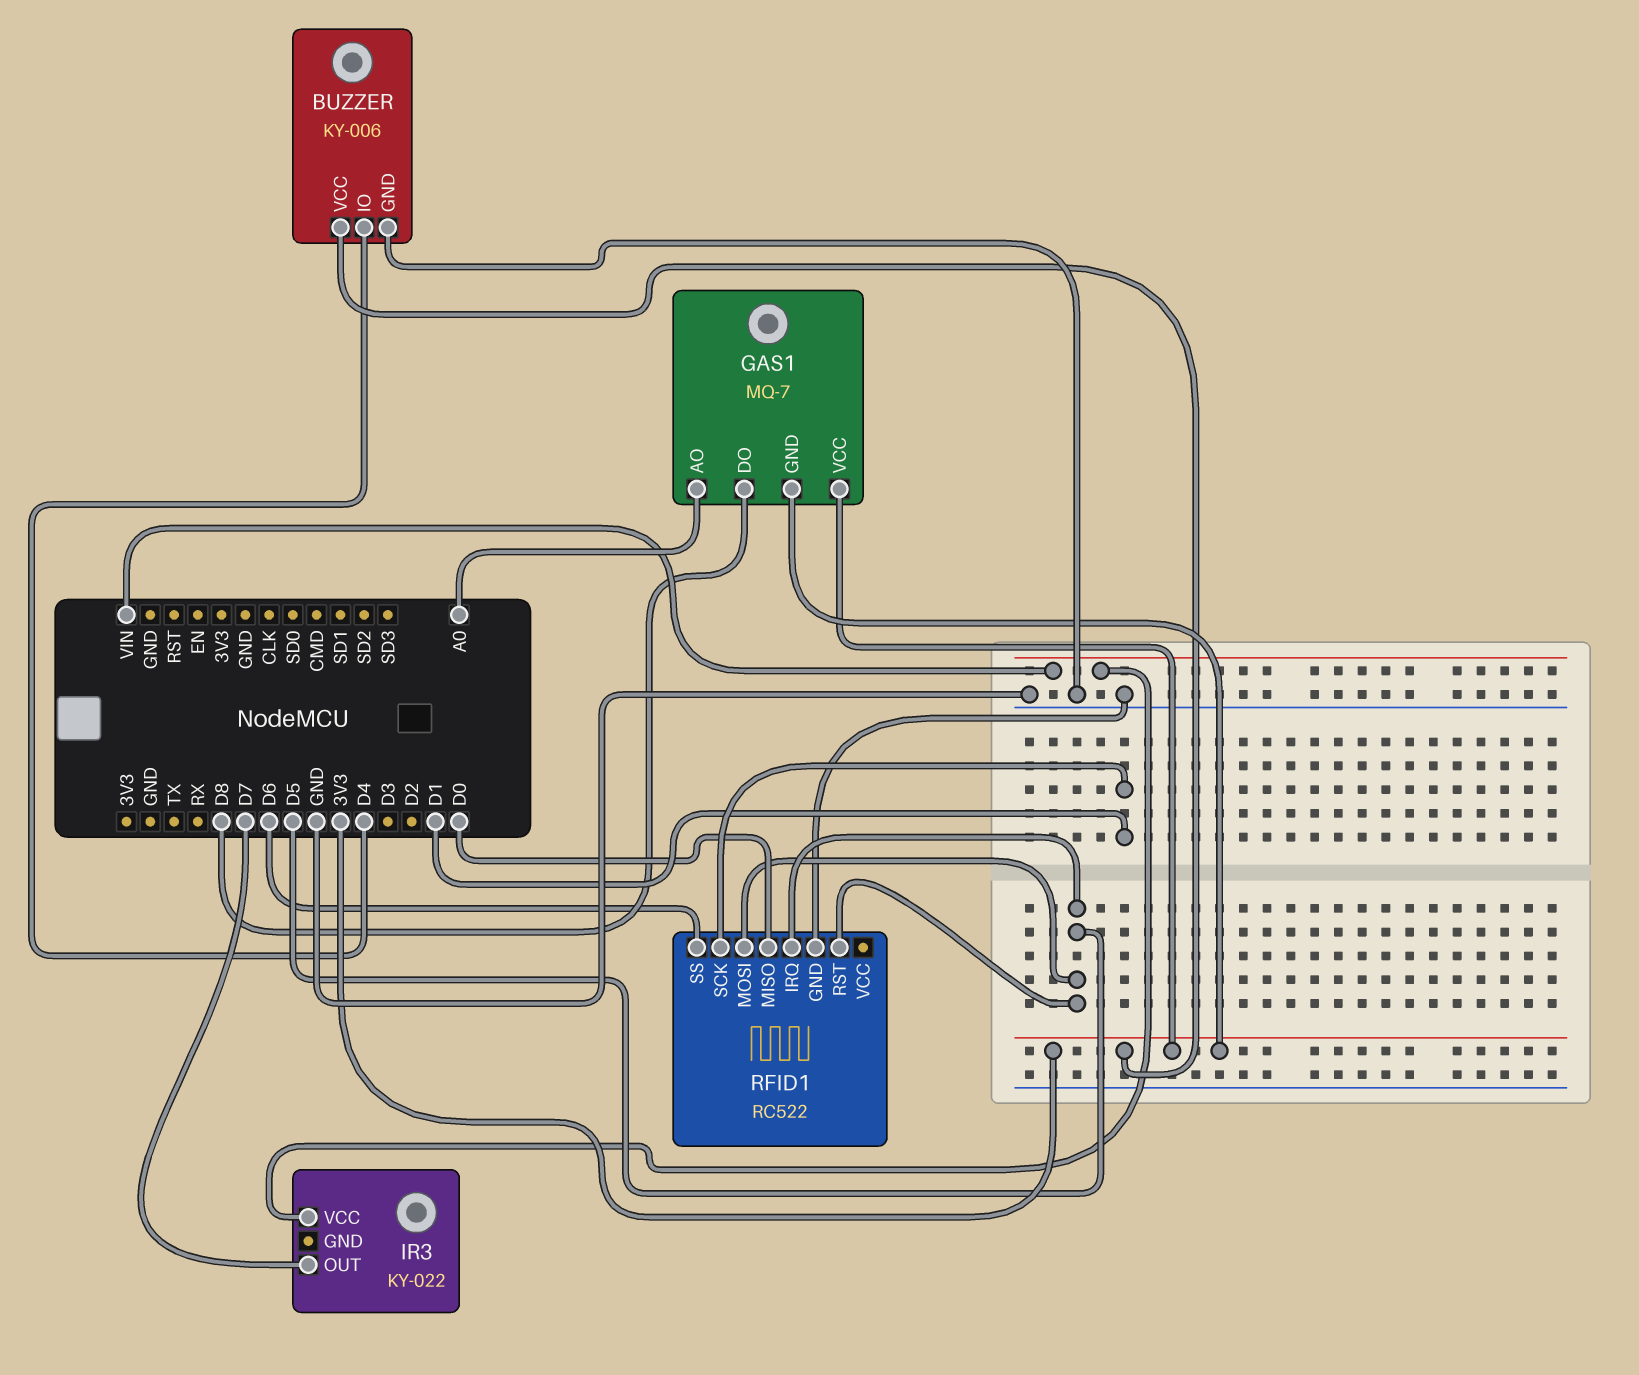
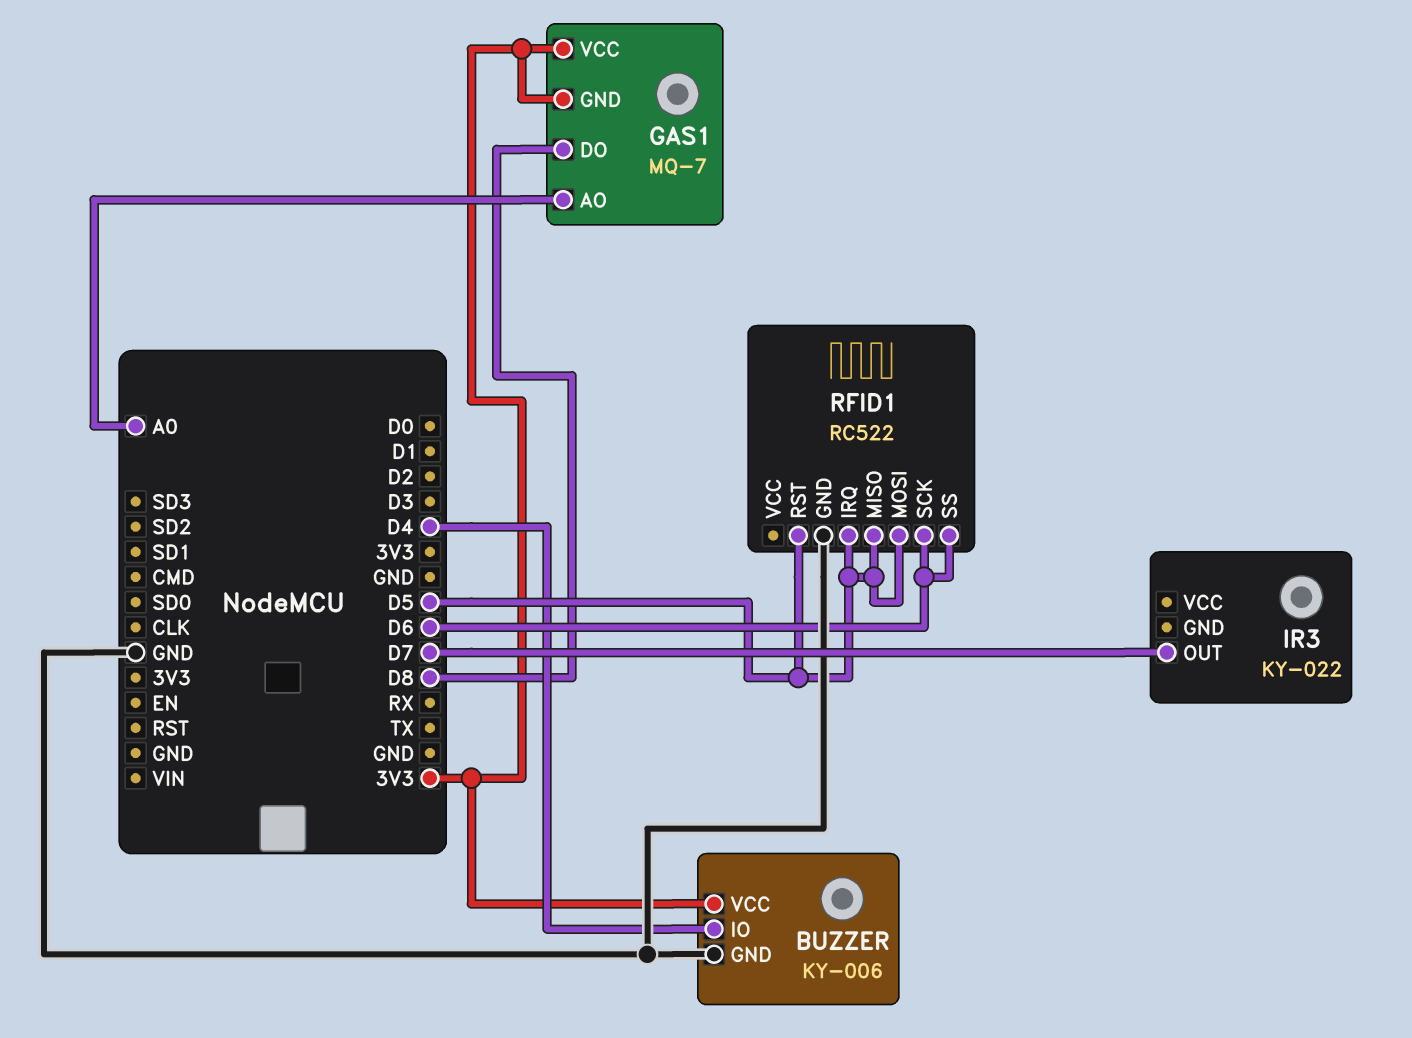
IR3 pin VCC: VIN -> none
RFID1 pin MISO: D0 -> D5
RFID1 pin SCK: D1 -> D6

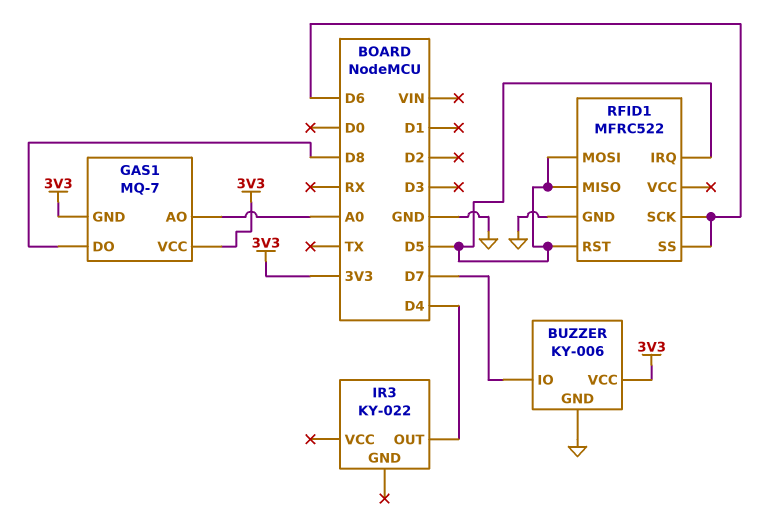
BUZZER pin IO: D4 -> D7
IR3 pin OUT: D7 -> D4
RFID1: RC522 -> MFRC522

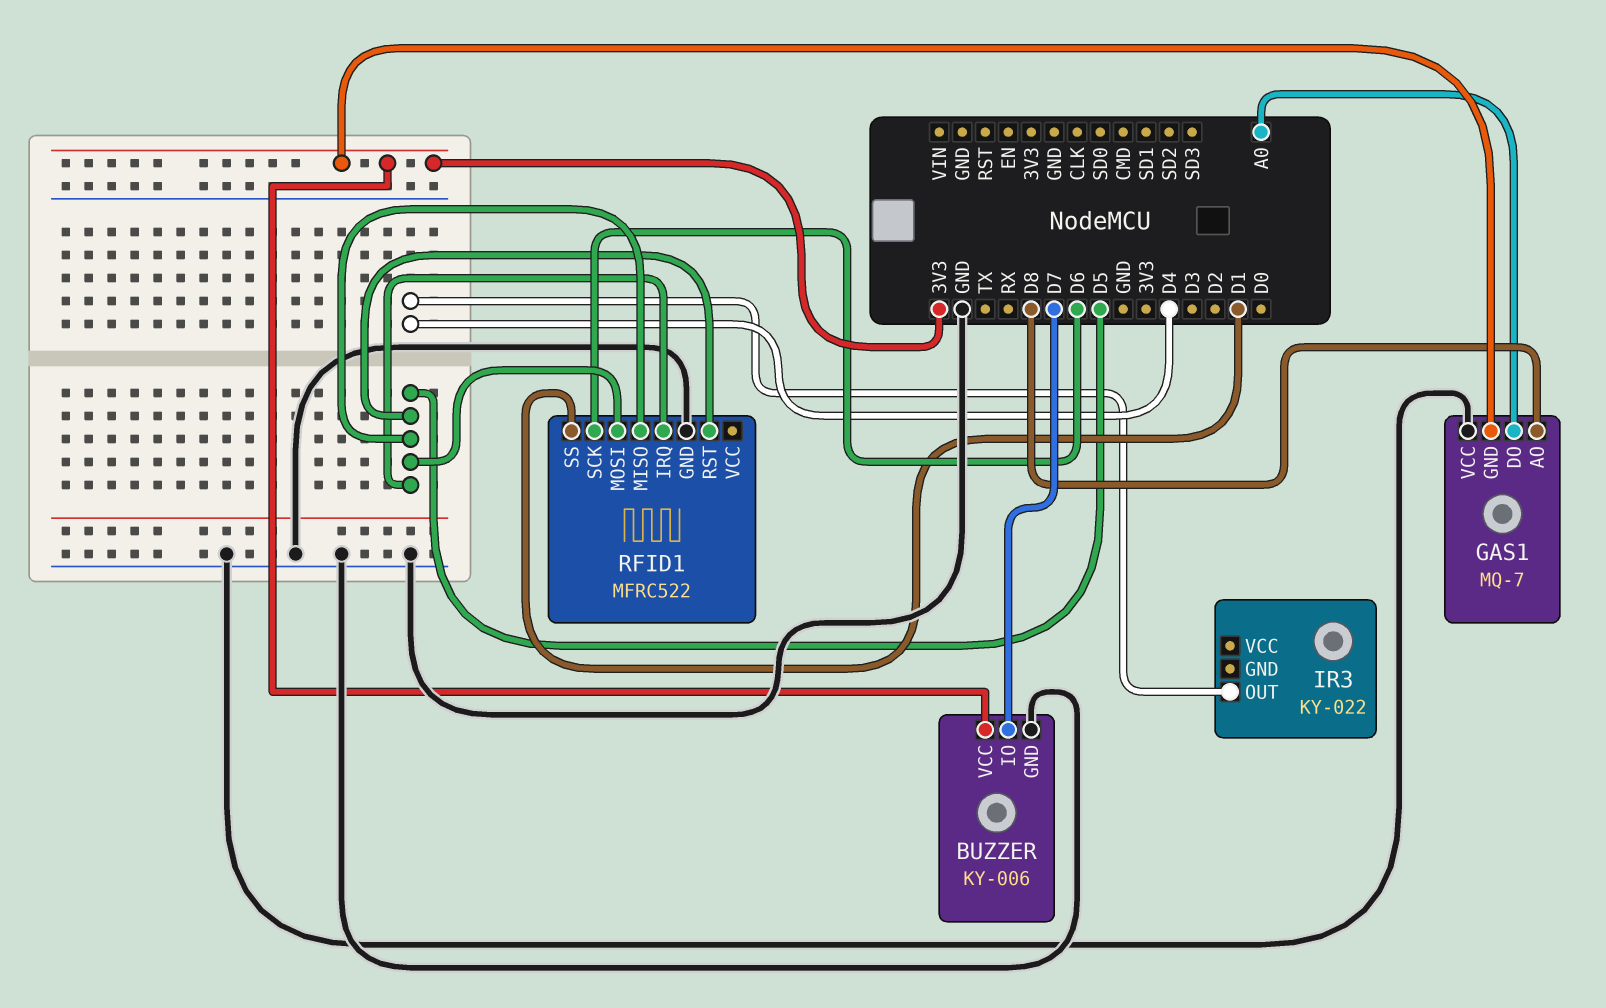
GAS1 pin AO: A0 -> D8
GAS1 pin DO: D8 -> A0
GAS1 pin VCC: 3V3 -> GND
RFID1 pin SS: D6 -> D1

